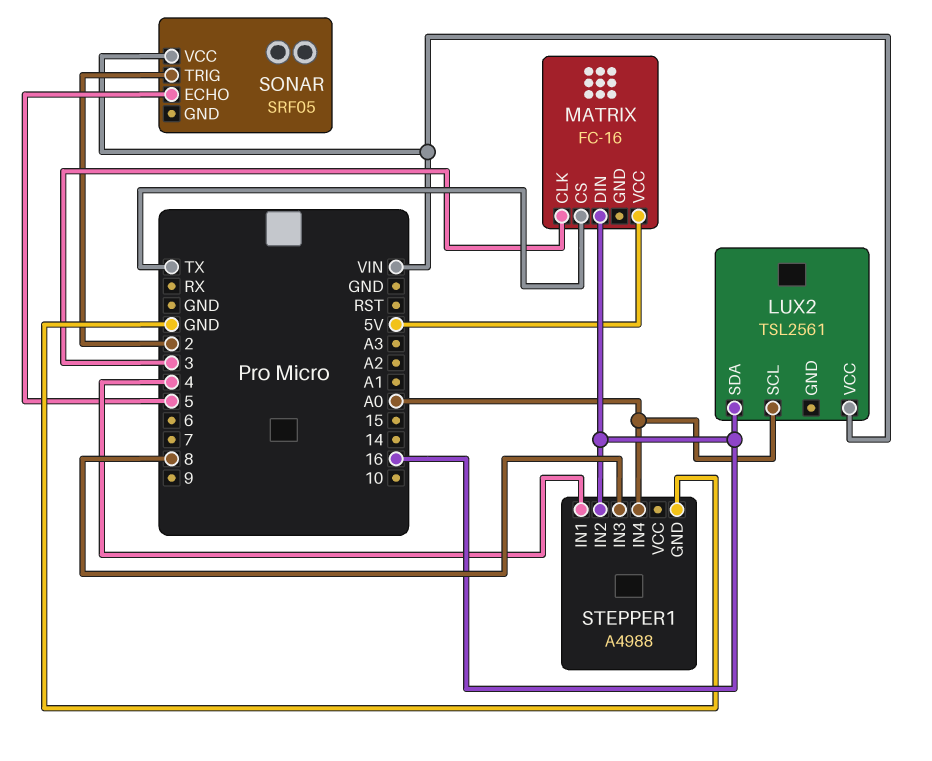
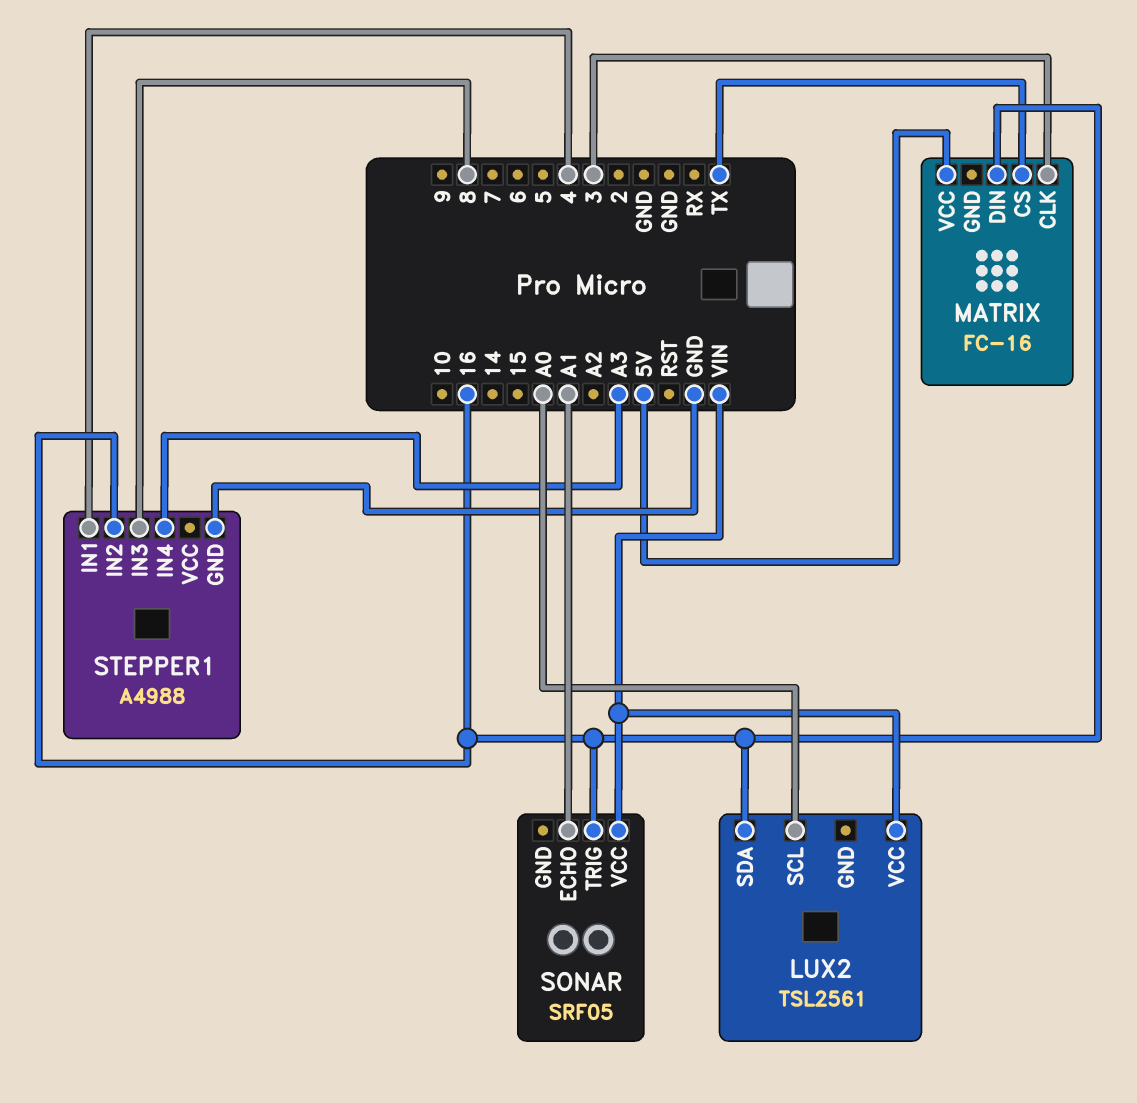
SONAR pin ECHO: 5 -> A1
SONAR pin TRIG: 2 -> 16
STEPPER1 pin IN4: A0 -> A3

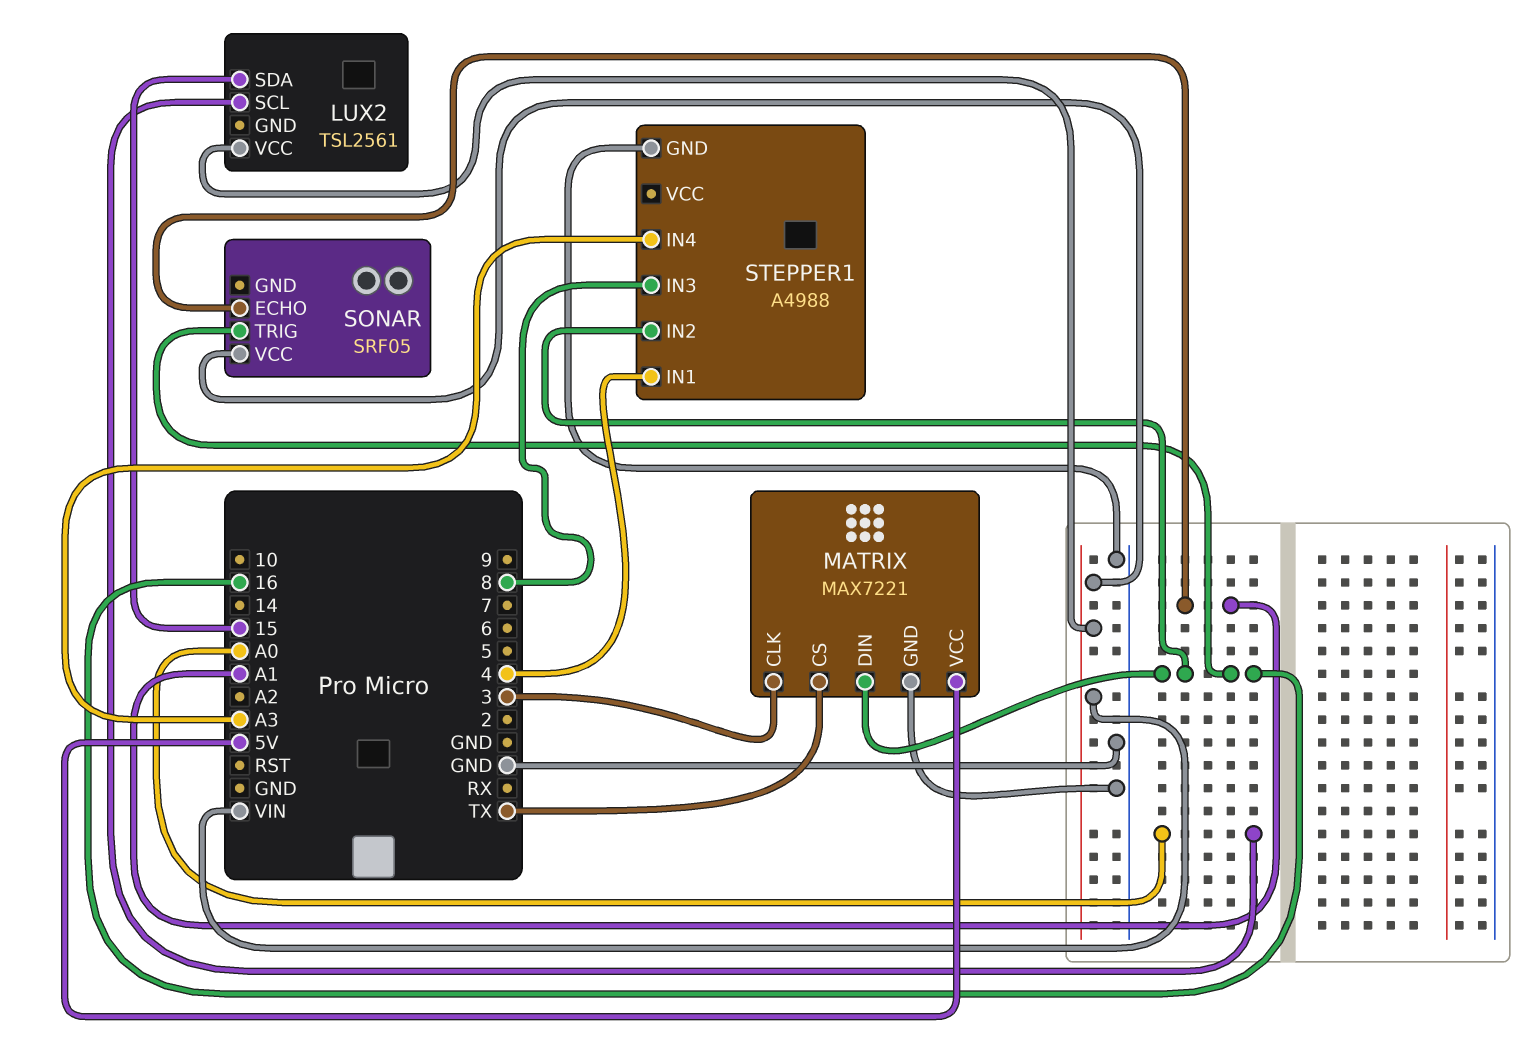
LUX2 pin SDA: 16 -> 15
MATRIX: FC-16 -> MAX7221
MATRIX pin GND: none -> GND

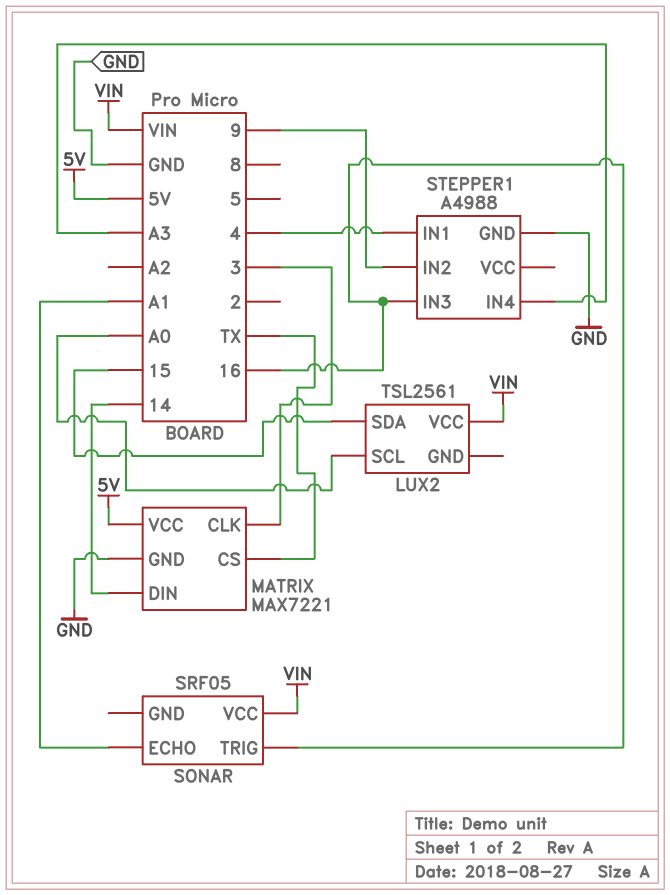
MATRIX pin DIN: 16 -> 14
STEPPER1 pin IN2: 16 -> 9
STEPPER1 pin IN3: 8 -> 16

